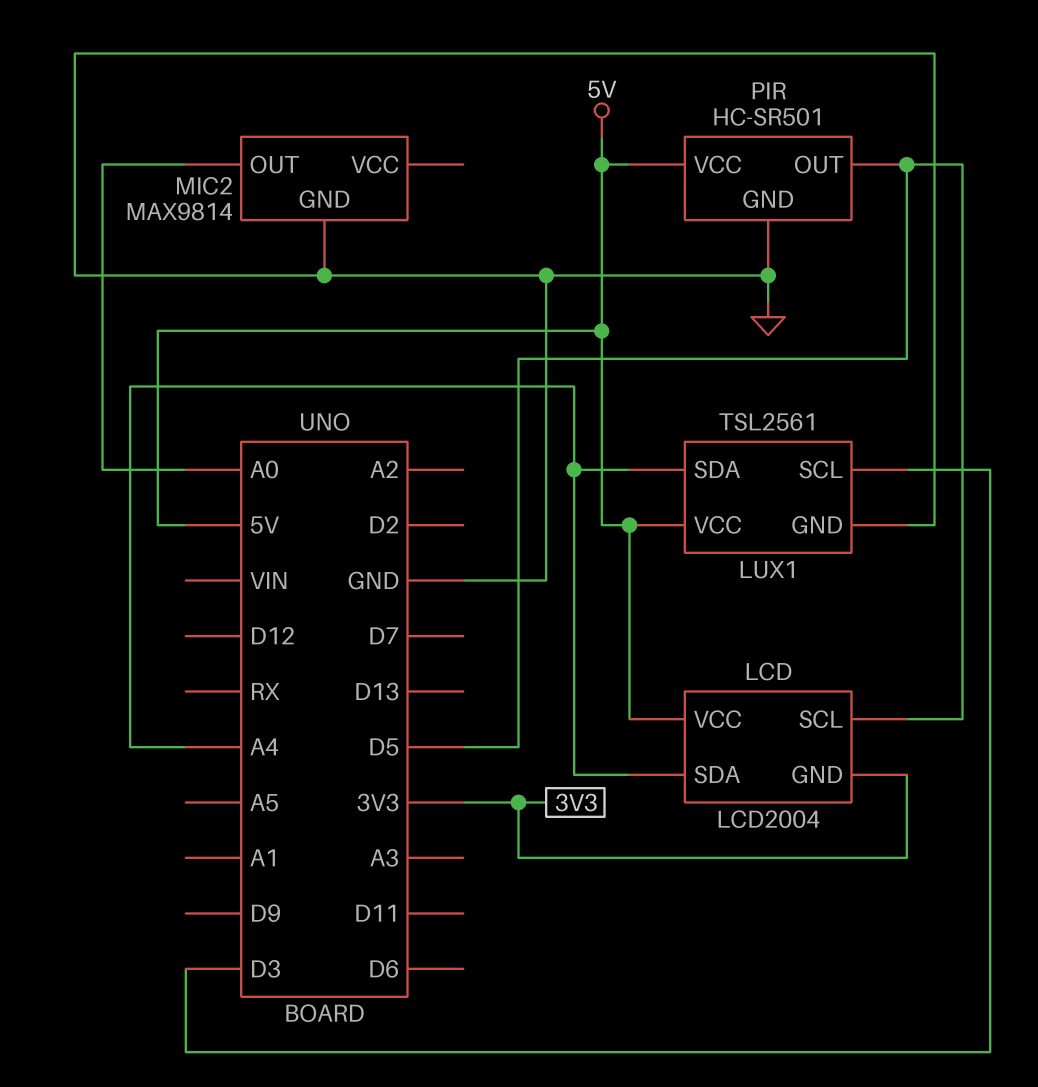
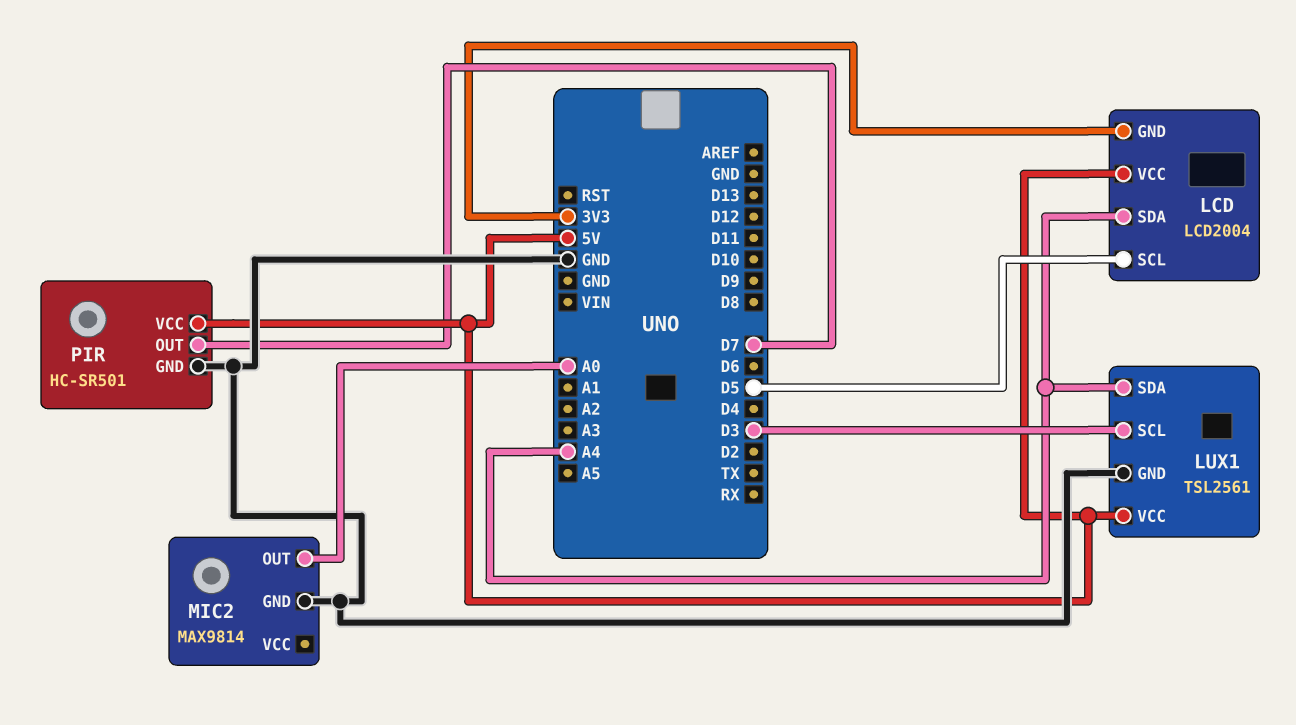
PIR pin OUT: D5 -> D7

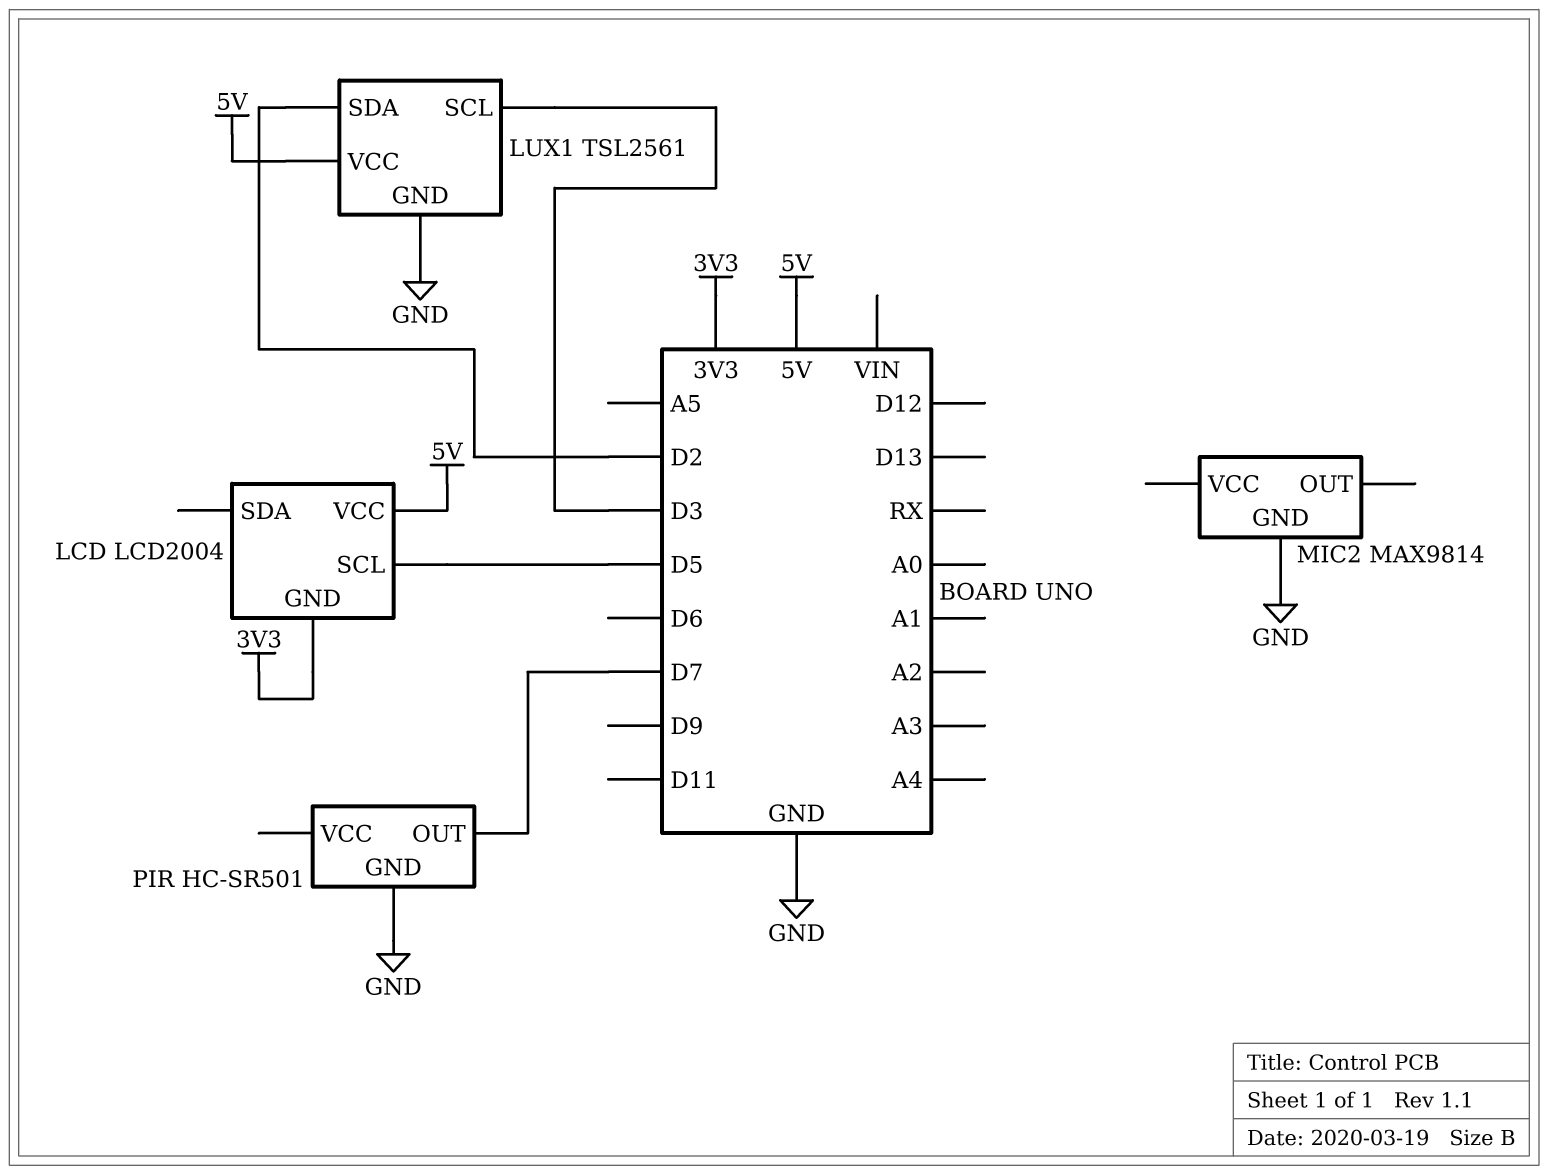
LCD pin SDA: A4 -> none
LUX1 pin SDA: A4 -> D2
MIC2 pin OUT: A0 -> none
PIR pin VCC: 5V -> none

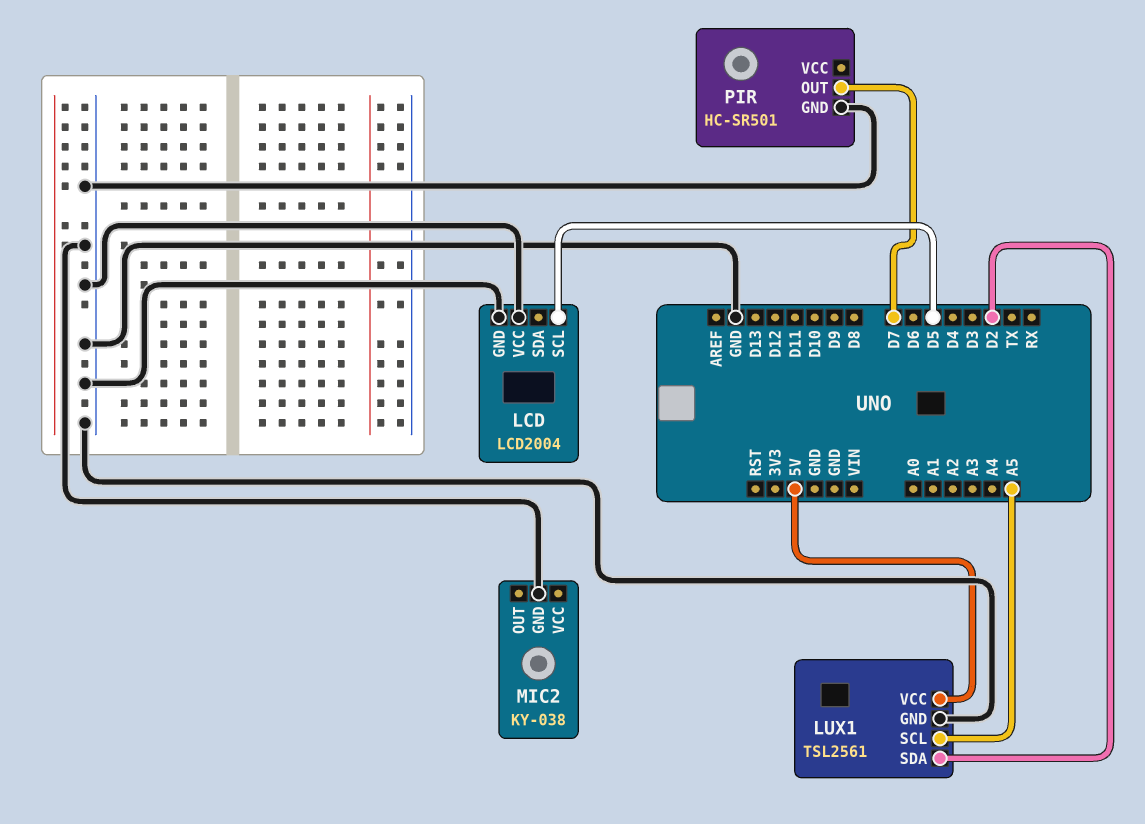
LCD pin GND: 3V3 -> GND
LCD pin VCC: 5V -> GND
LUX1 pin SCL: D3 -> A5
MIC2: MAX9814 -> KY-038

